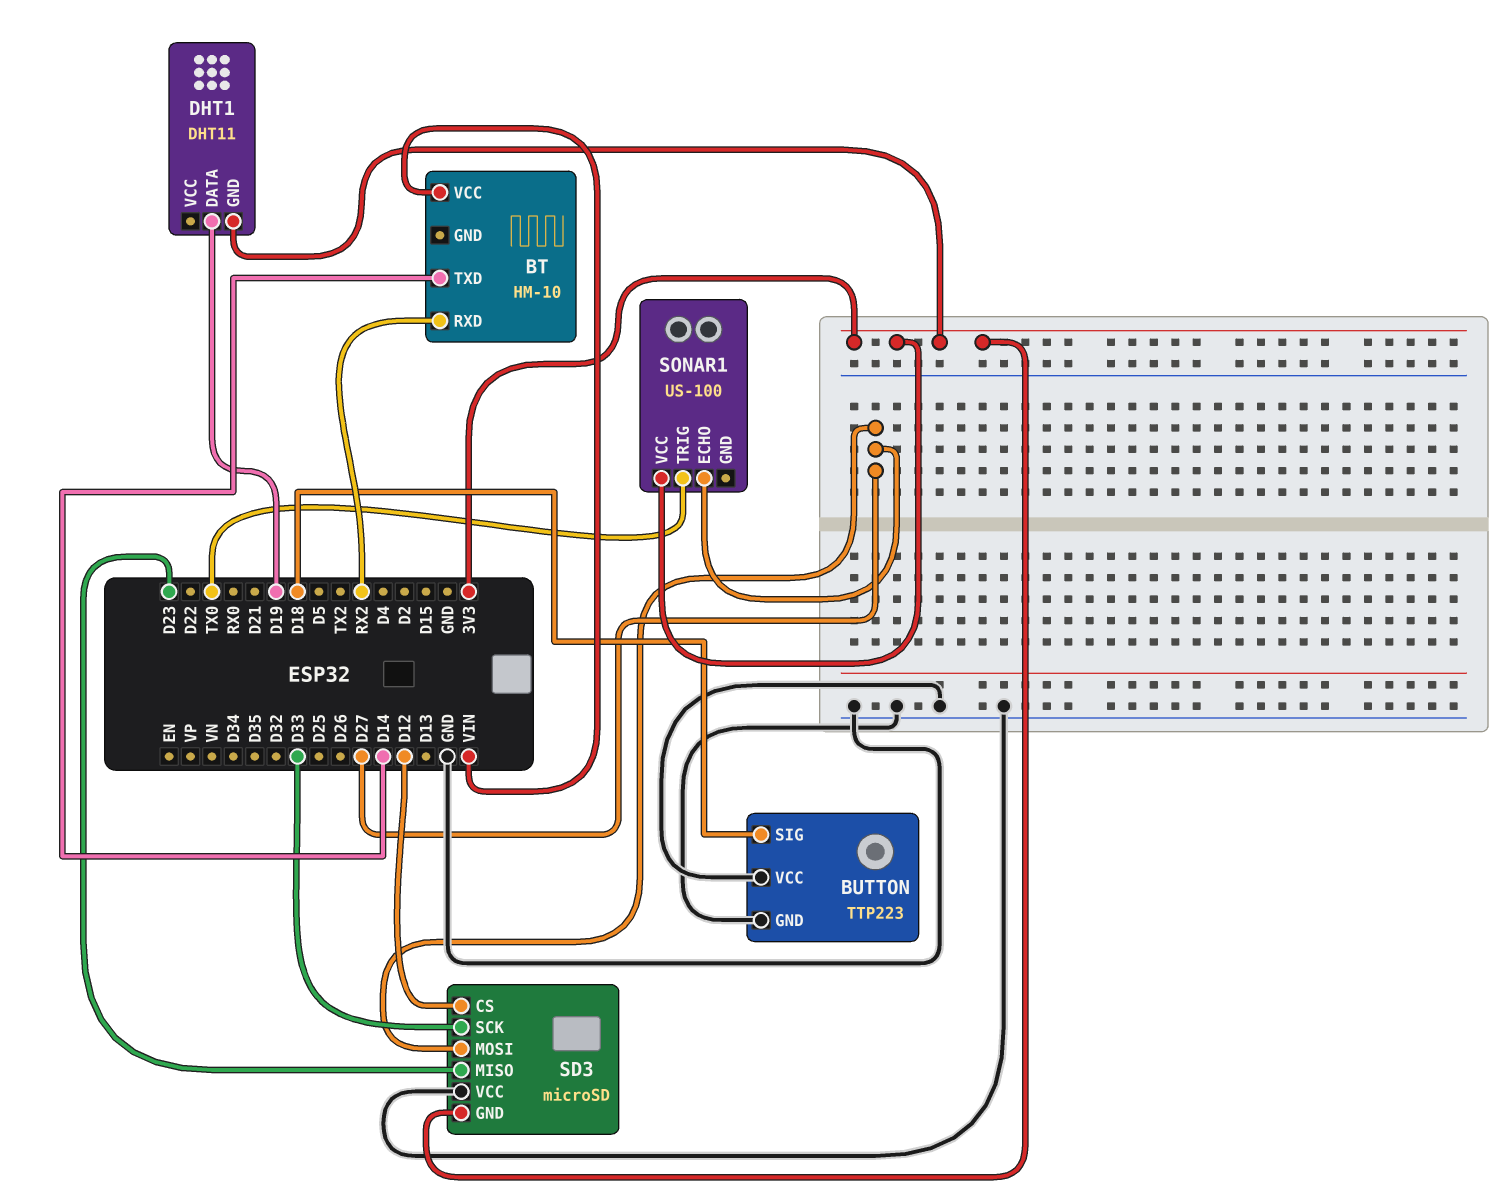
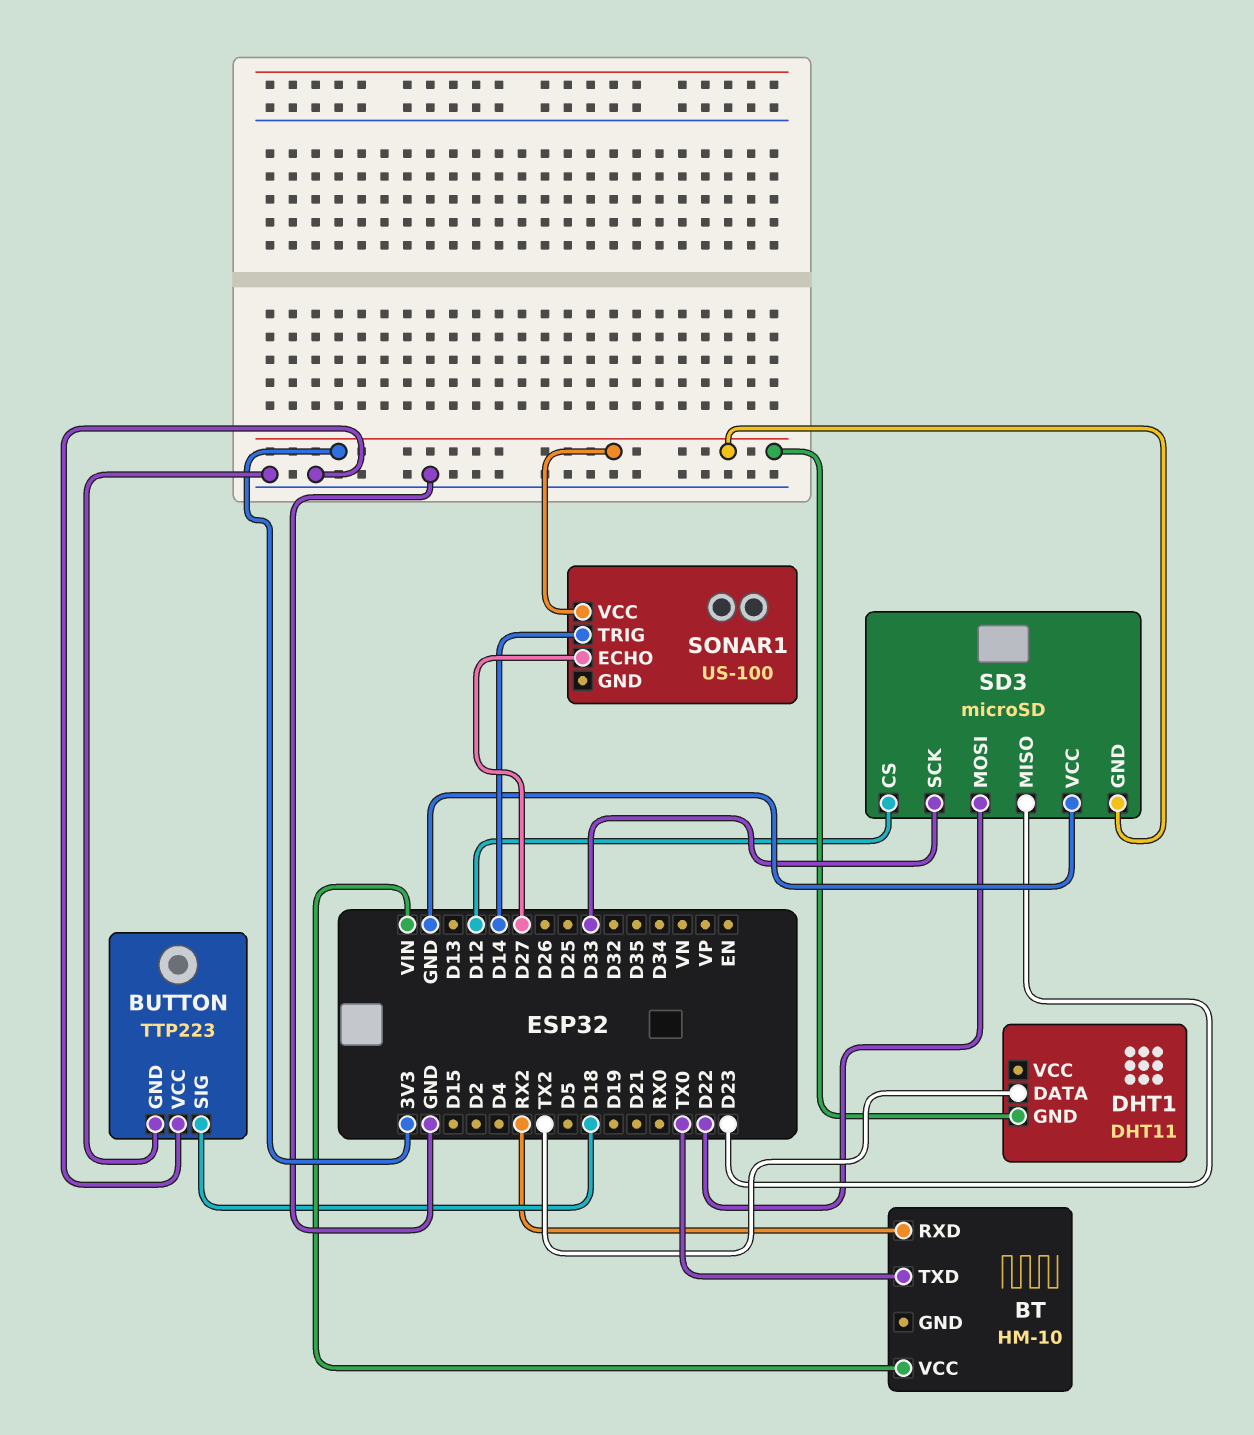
BT pin TXD: D14 -> TX0
DHT1 pin DATA: D19 -> TX2
SD3 pin MOSI: D27 -> D22
SONAR1 pin TRIG: TX0 -> D14

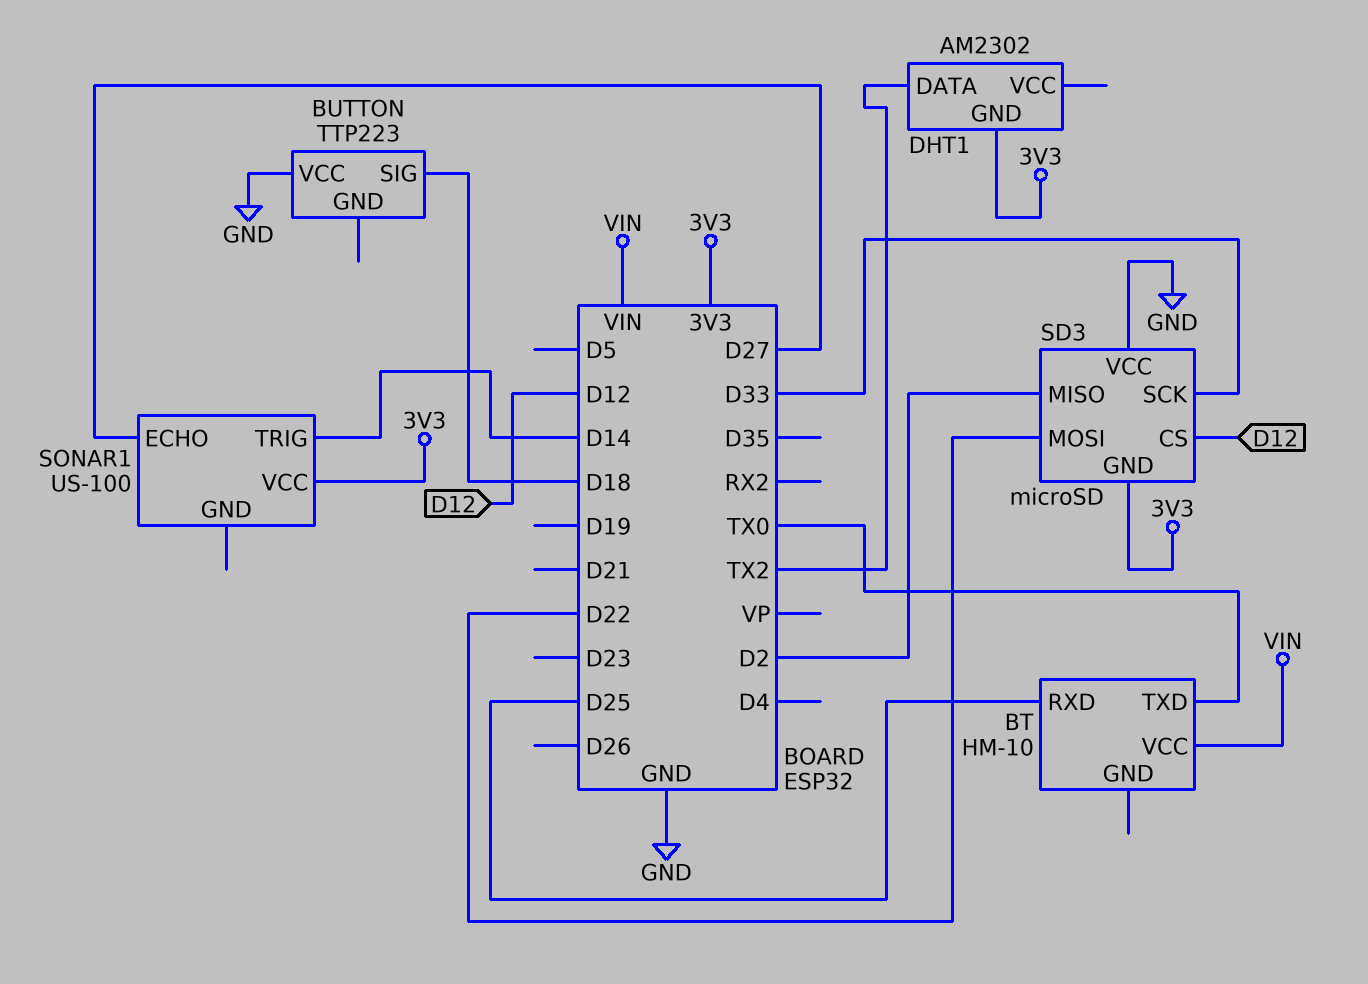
BT pin RXD: RX2 -> D25
BUTTON pin GND: GND -> none
DHT1: DHT11 -> AM2302
SD3 pin MISO: D23 -> D2

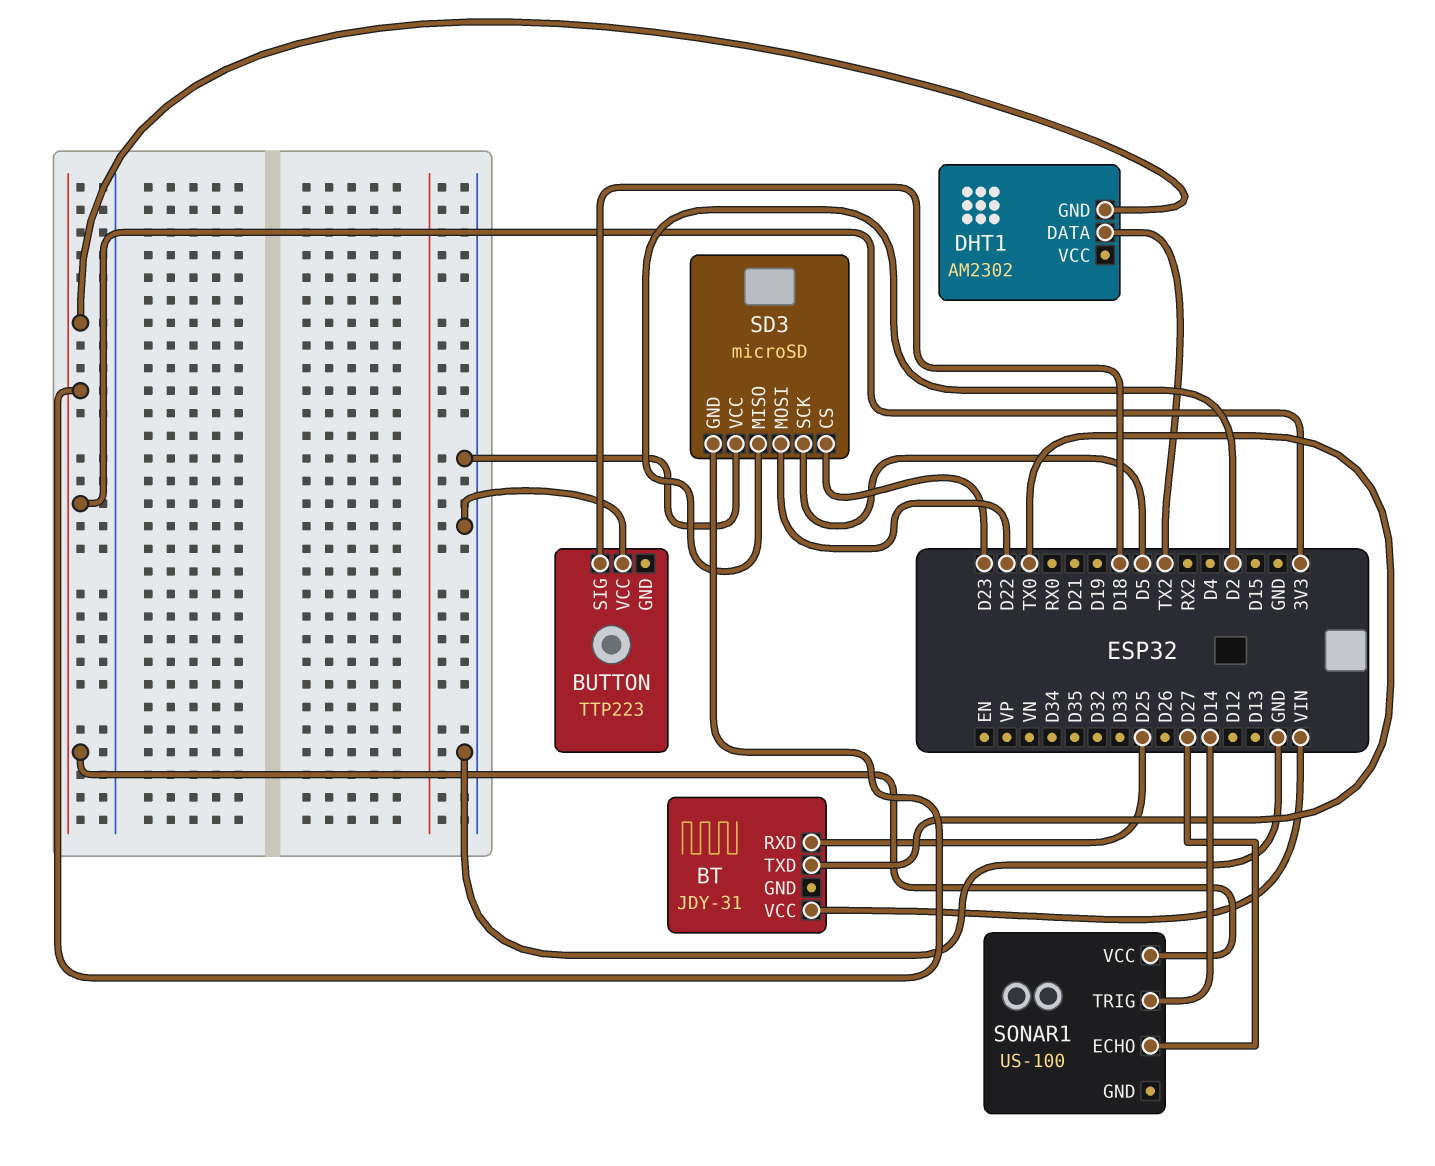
BT: HM-10 -> JDY-31
SD3 pin CS: D12 -> D23
SD3 pin SCK: D33 -> D5

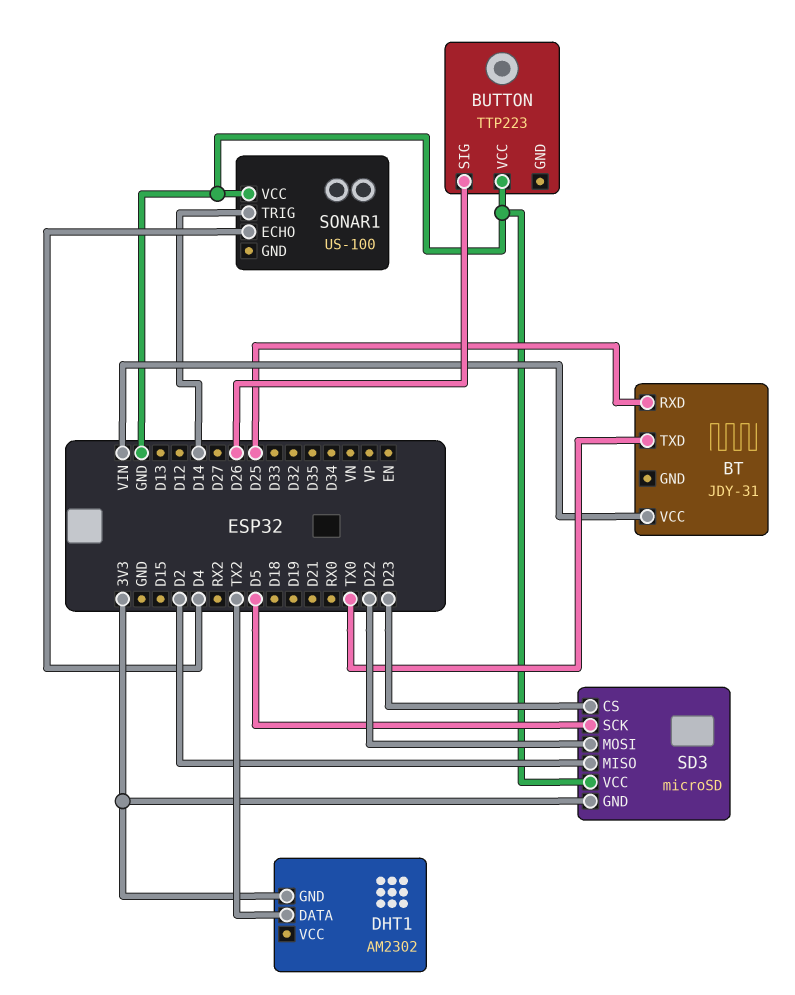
BUTTON pin SIG: D18 -> D26
SONAR1 pin ECHO: D27 -> D4
SONAR1 pin VCC: 3V3 -> GND

